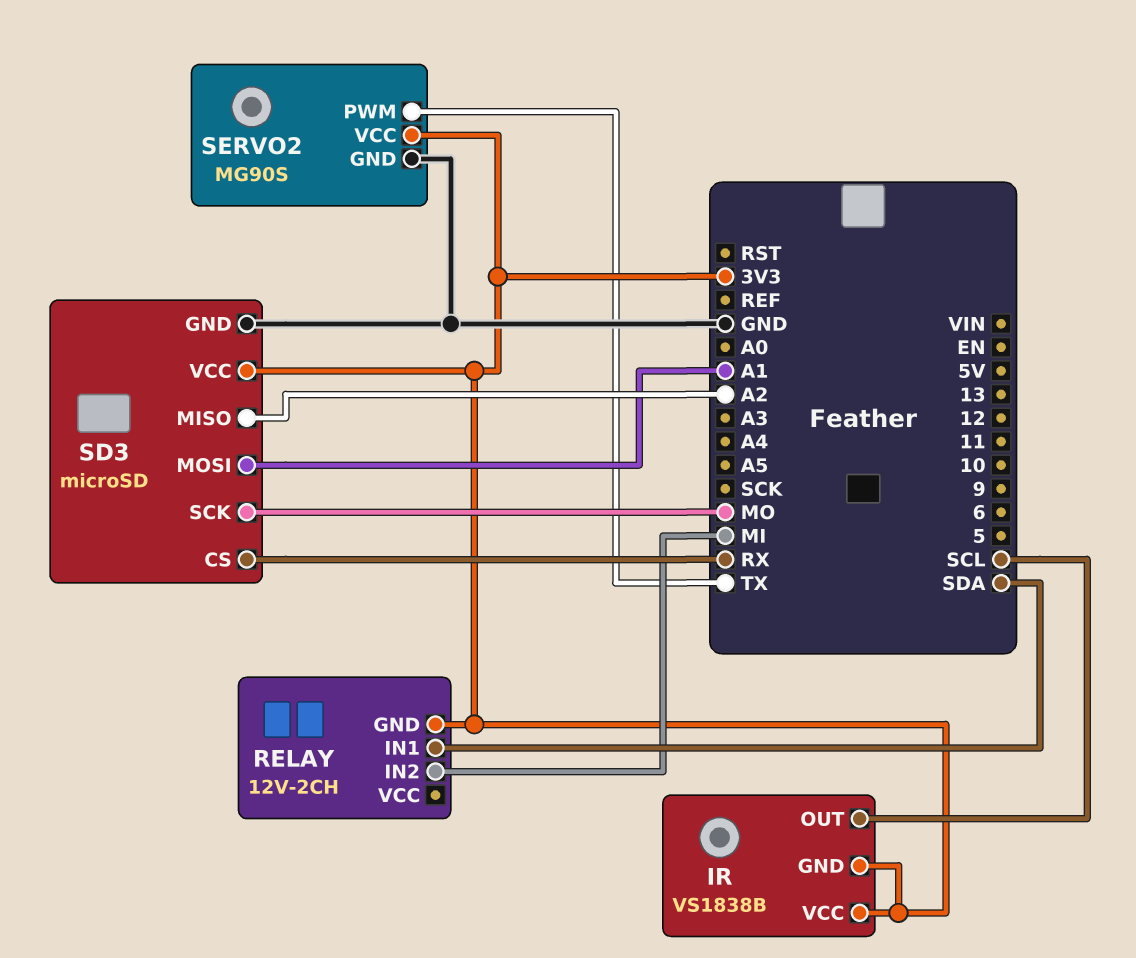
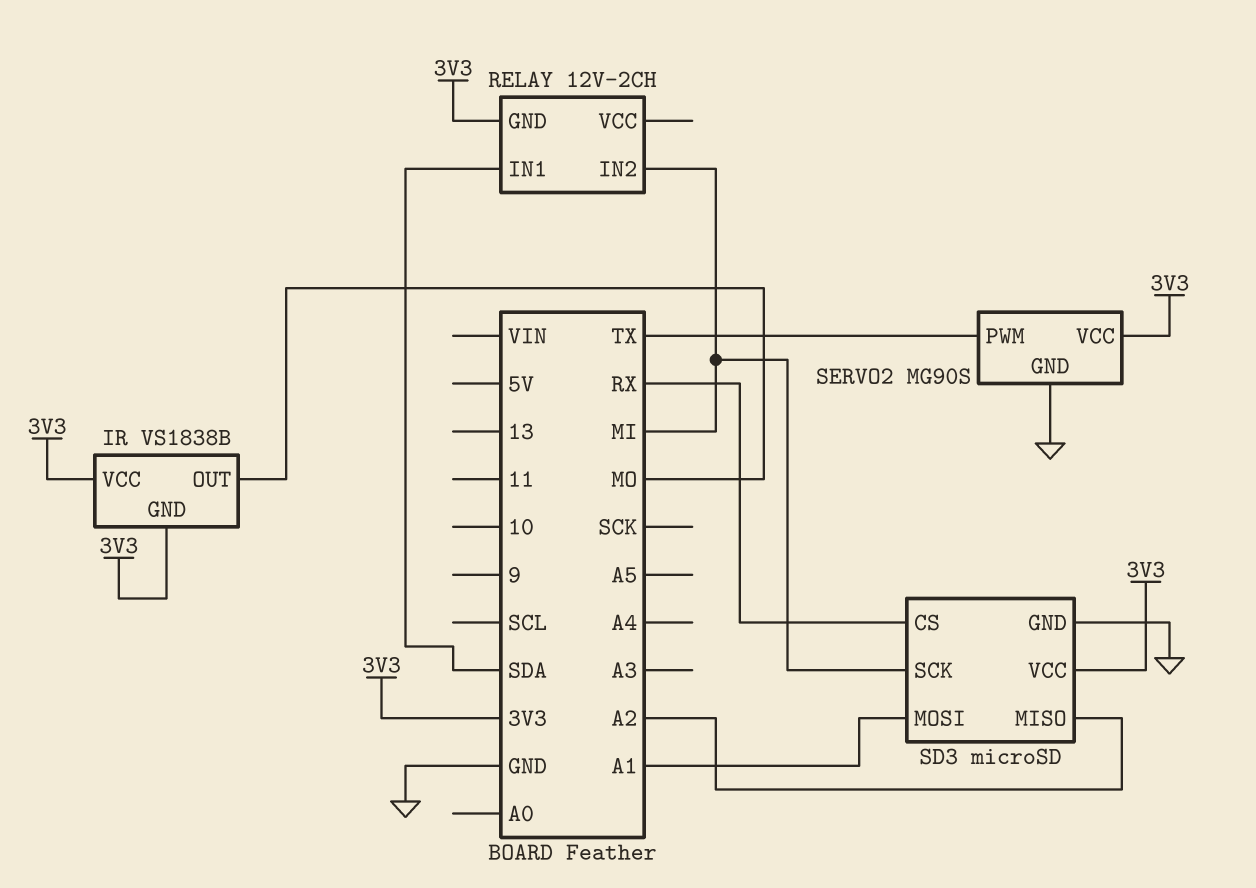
IR pin OUT: SCL -> MO
SD3 pin SCK: MO -> MI

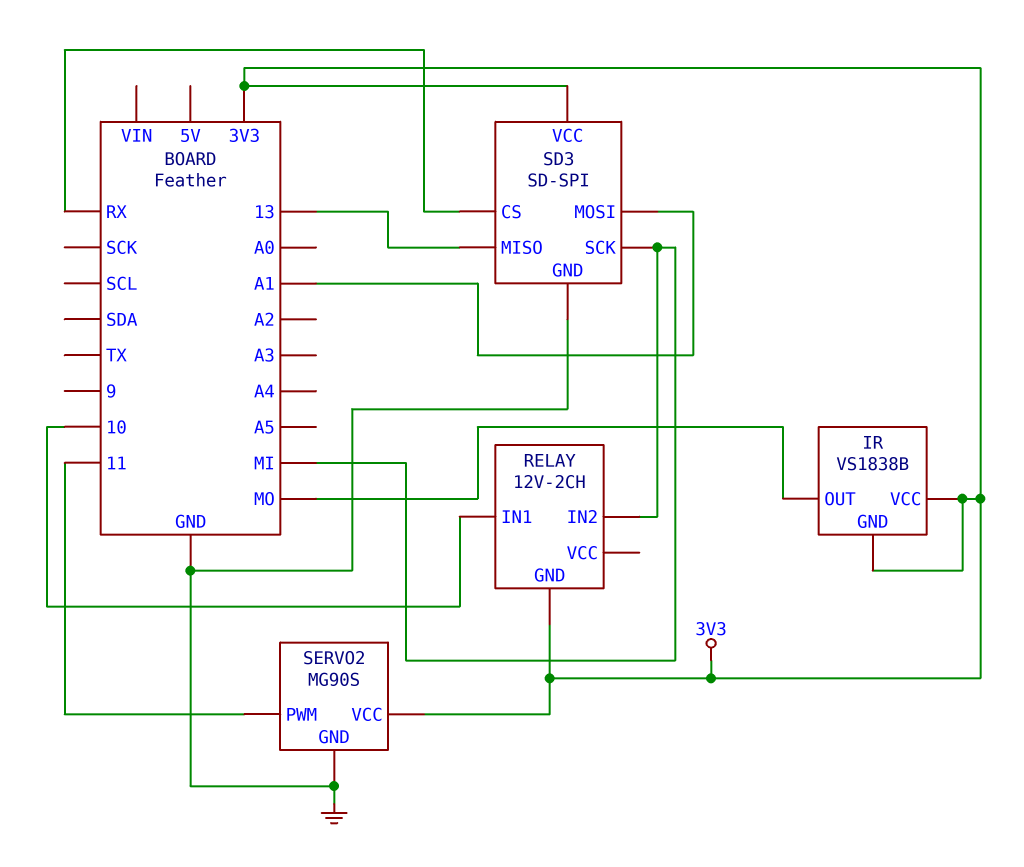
RELAY pin IN1: SDA -> 10
SD3: microSD -> SD-SPI
SD3 pin MISO: A2 -> 13
SERVO2 pin PWM: TX -> 11

